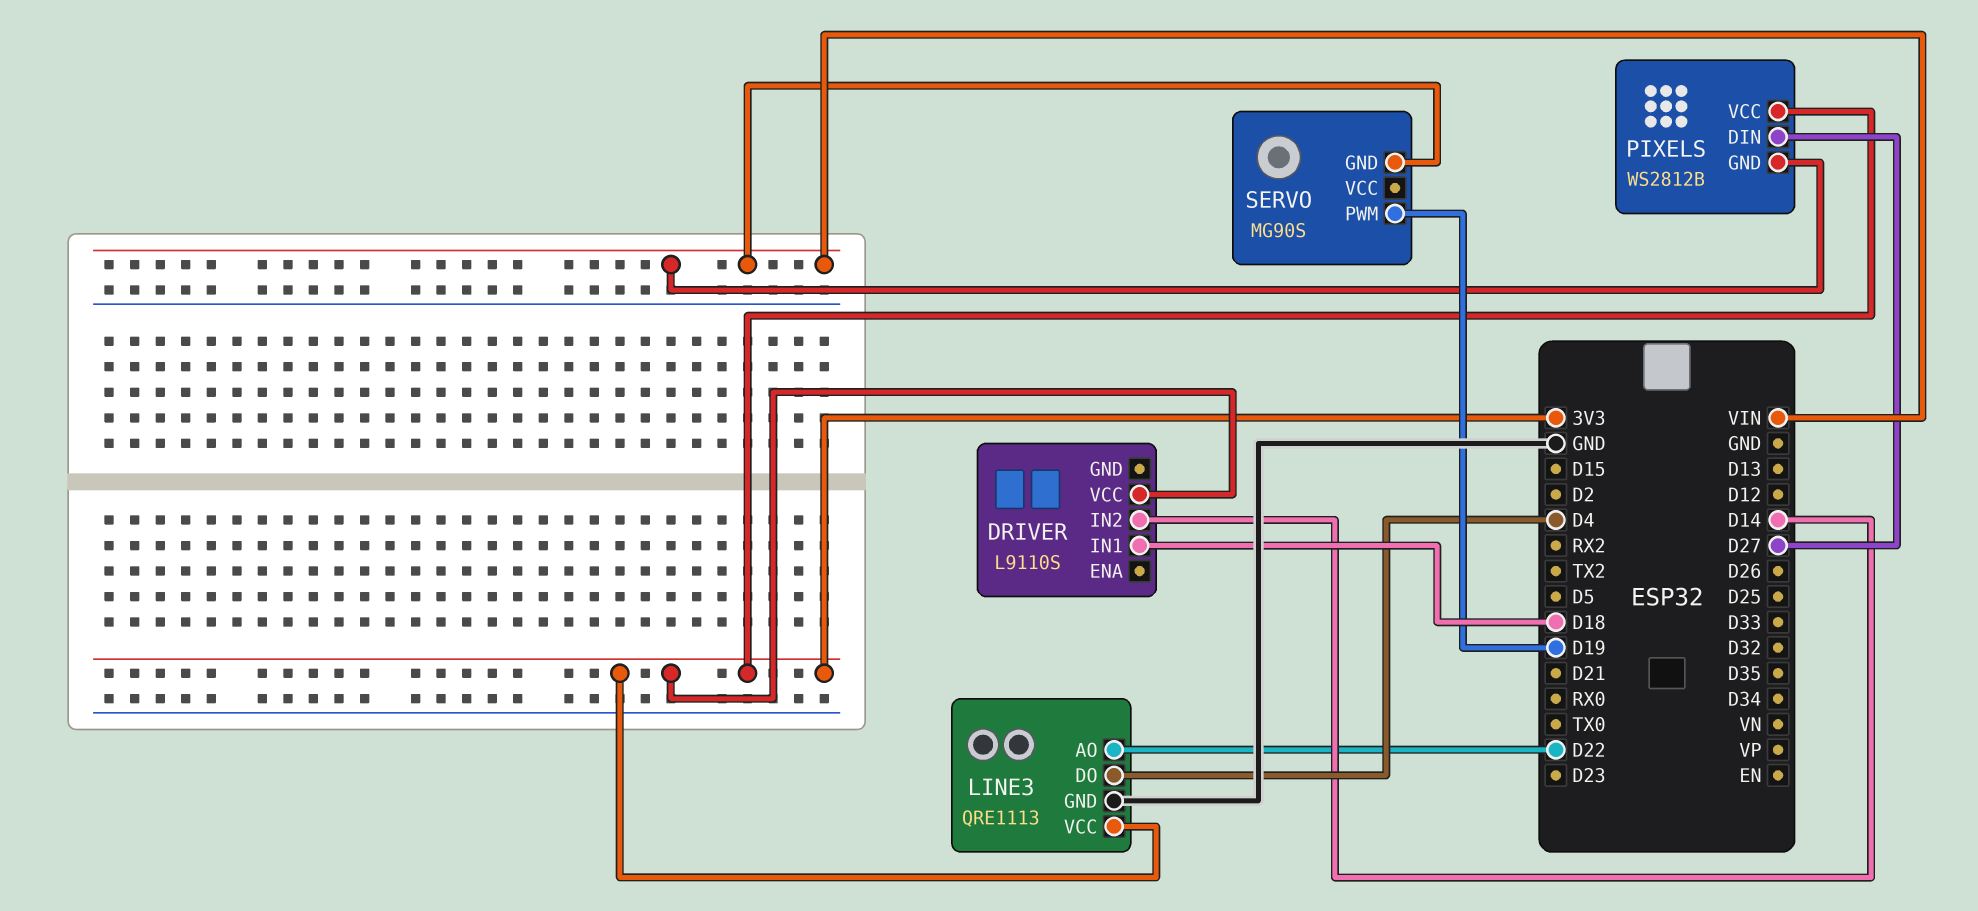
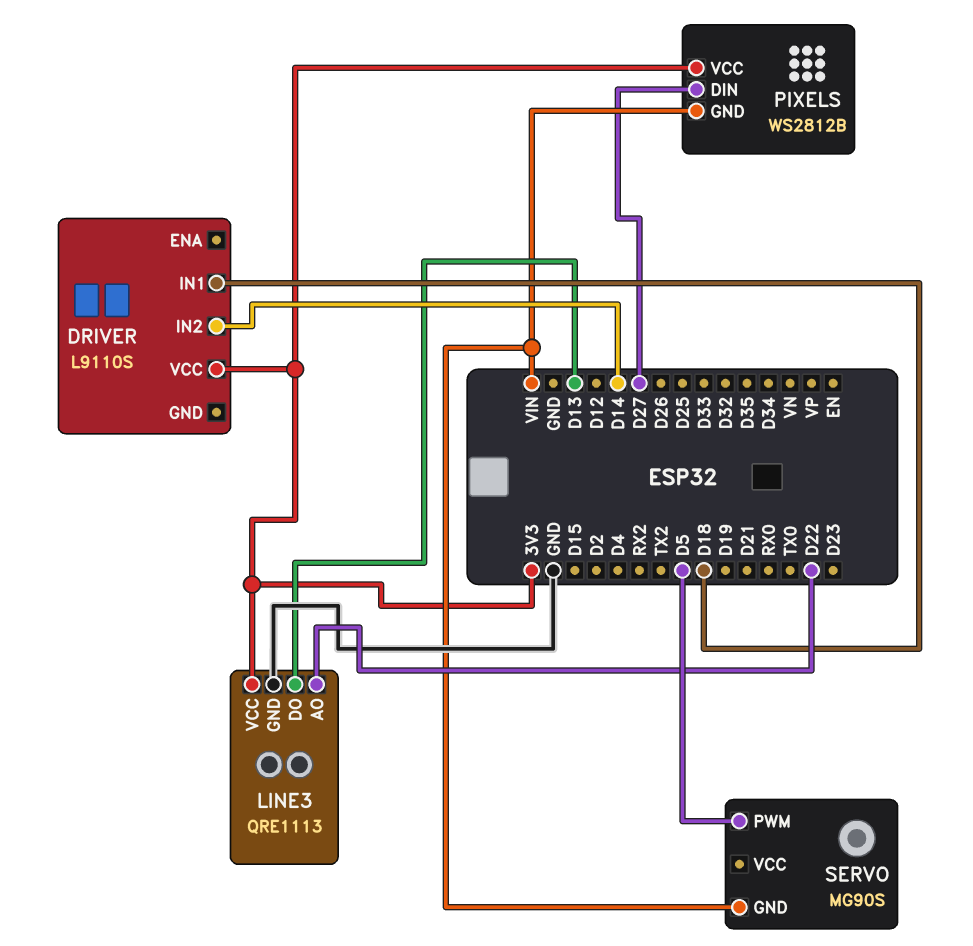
LINE3 pin DO: D4 -> D13
SERVO pin PWM: D19 -> D5

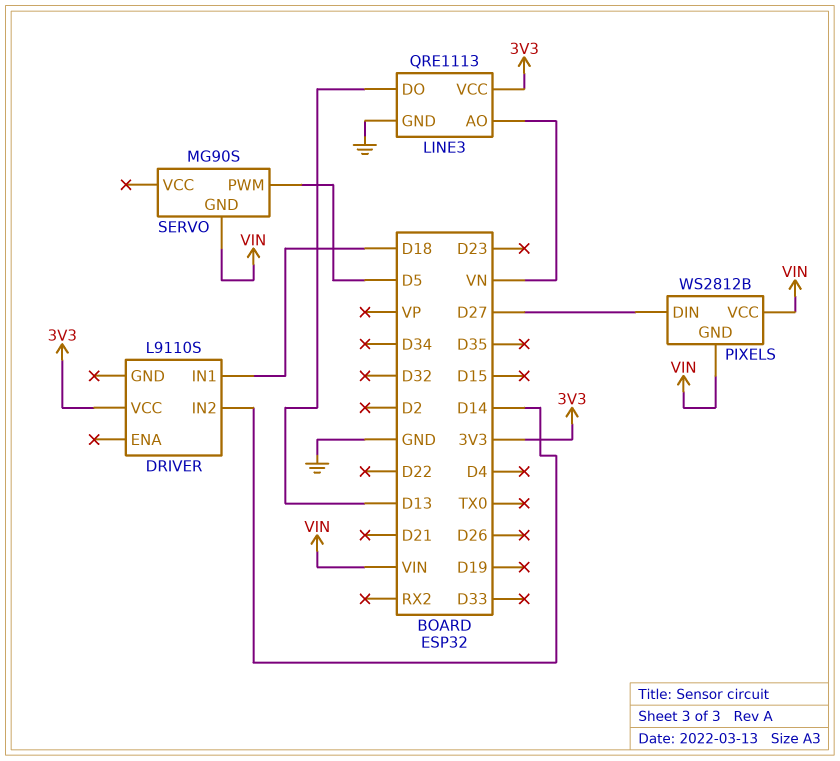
LINE3 pin AO: D22 -> VN
PIXELS pin VCC: 3V3 -> VIN

